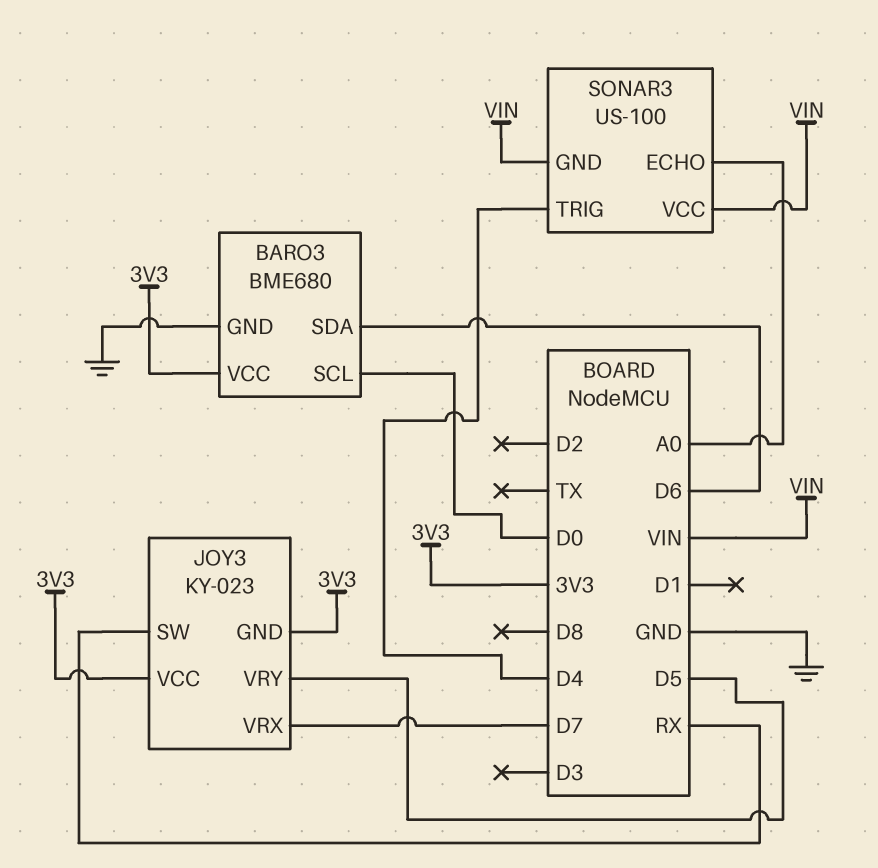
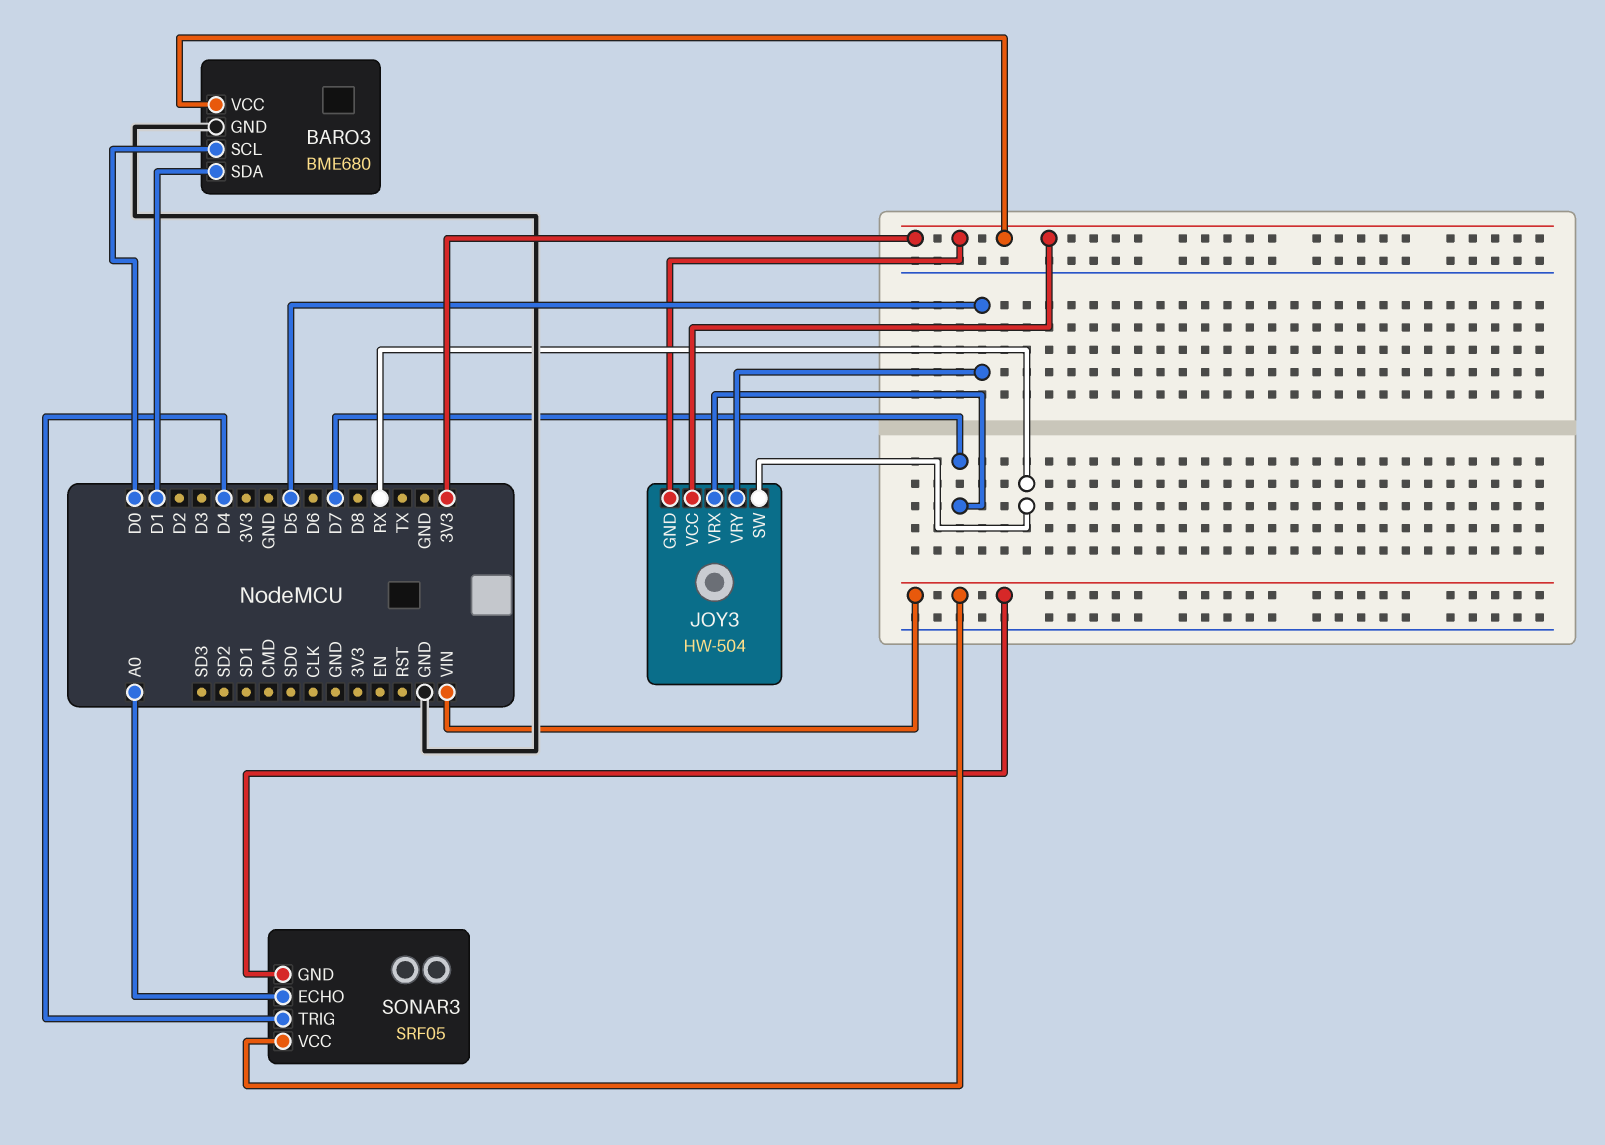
BARO3 pin SDA: D6 -> D1
JOY3: KY-023 -> HW-504
SONAR3: US-100 -> SRF05

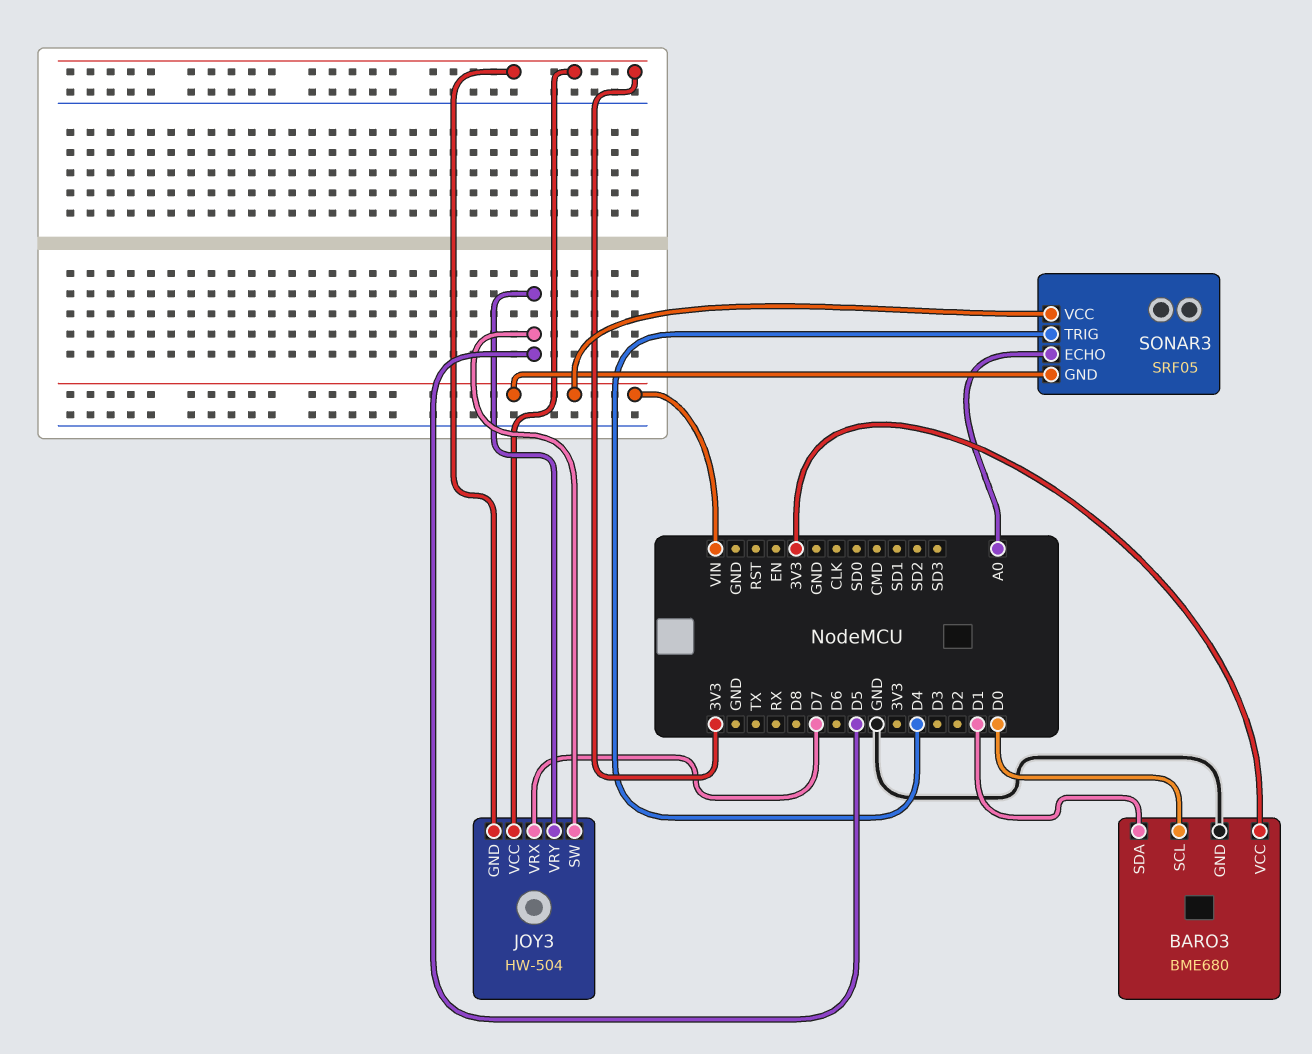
JOY3 pin SW: RX -> D5

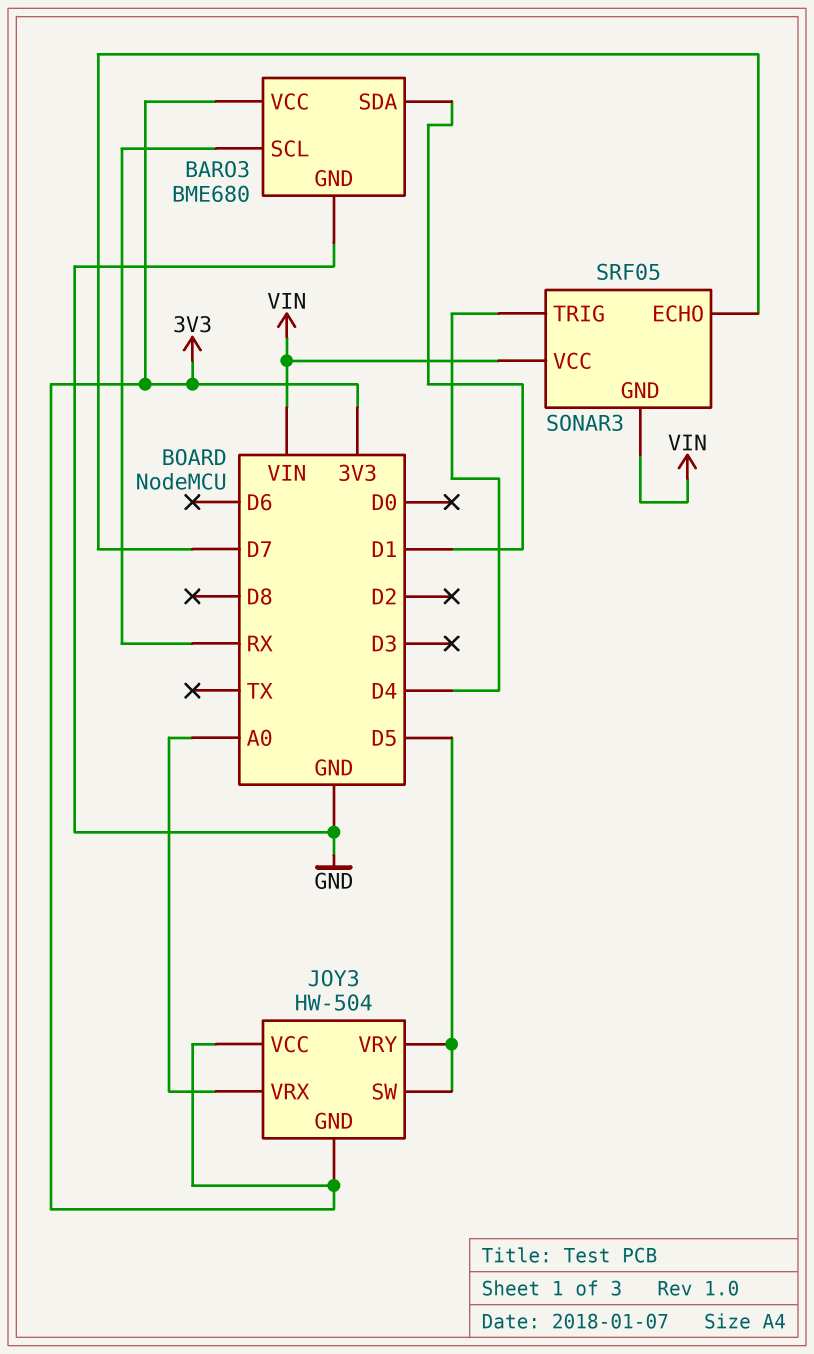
BARO3 pin SCL: D0 -> RX
JOY3 pin VRX: D7 -> A0
SONAR3 pin ECHO: A0 -> D7

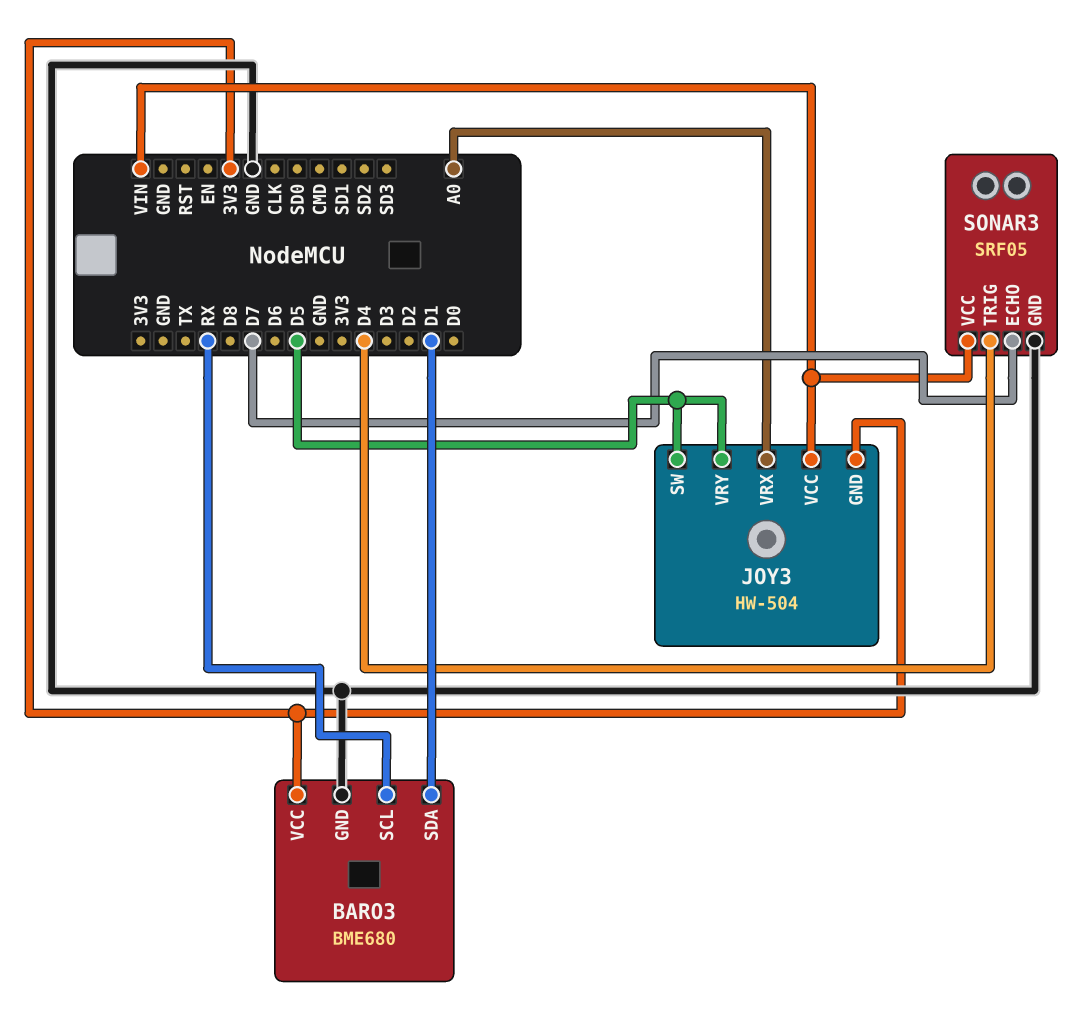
JOY3 pin VCC: 3V3 -> VIN
SONAR3 pin GND: VIN -> GND

